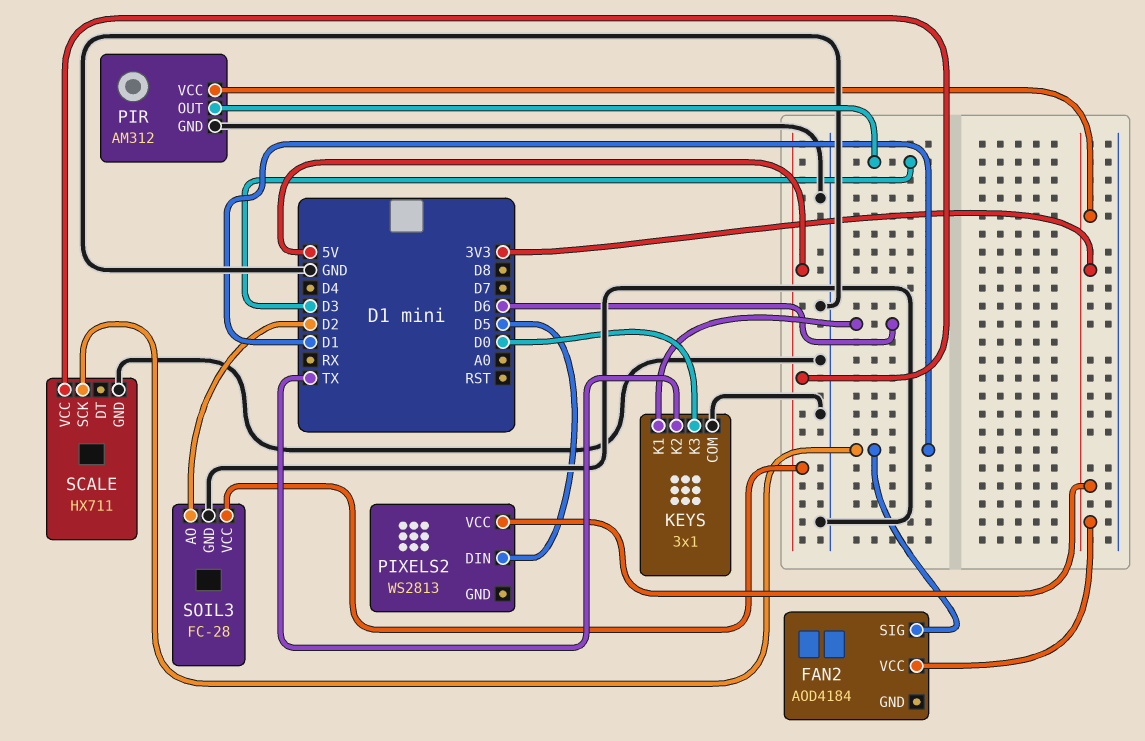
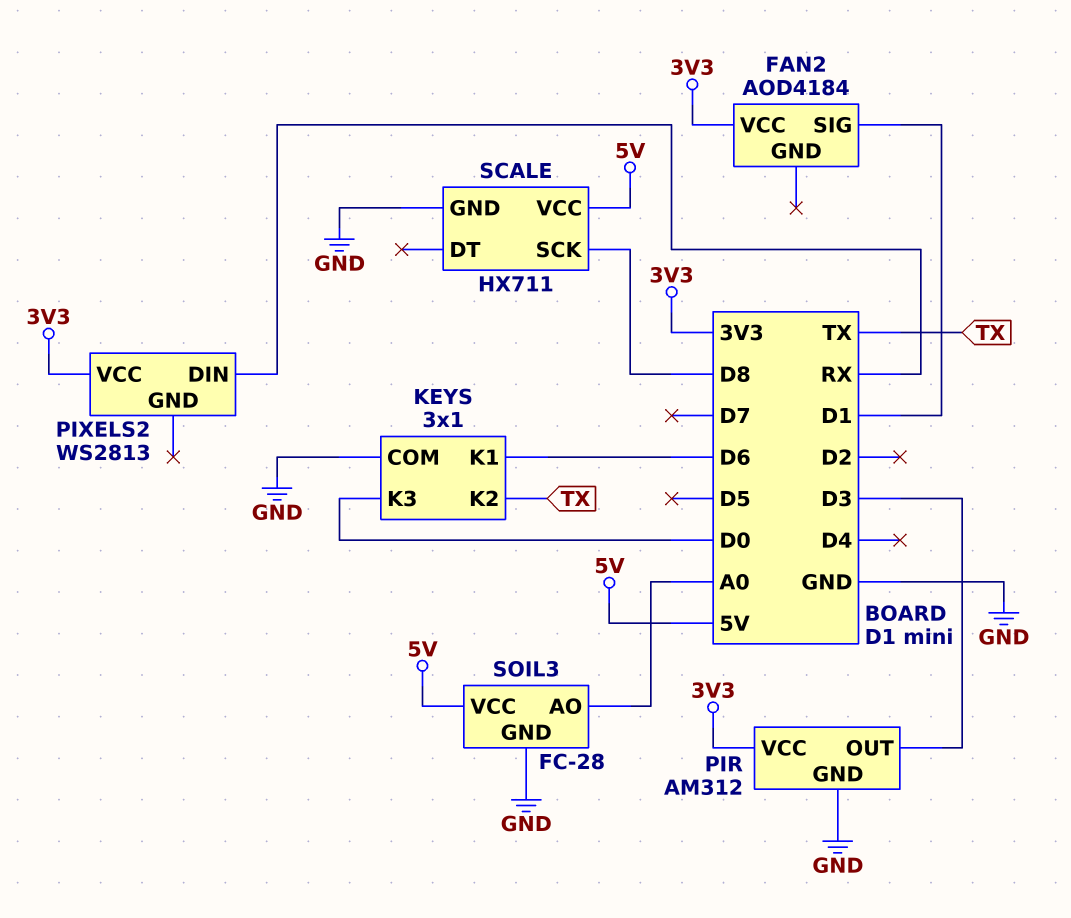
PIXELS2 pin DIN: D5 -> RX
SCALE pin SCK: D1 -> D8
SOIL3 pin AO: D2 -> A0

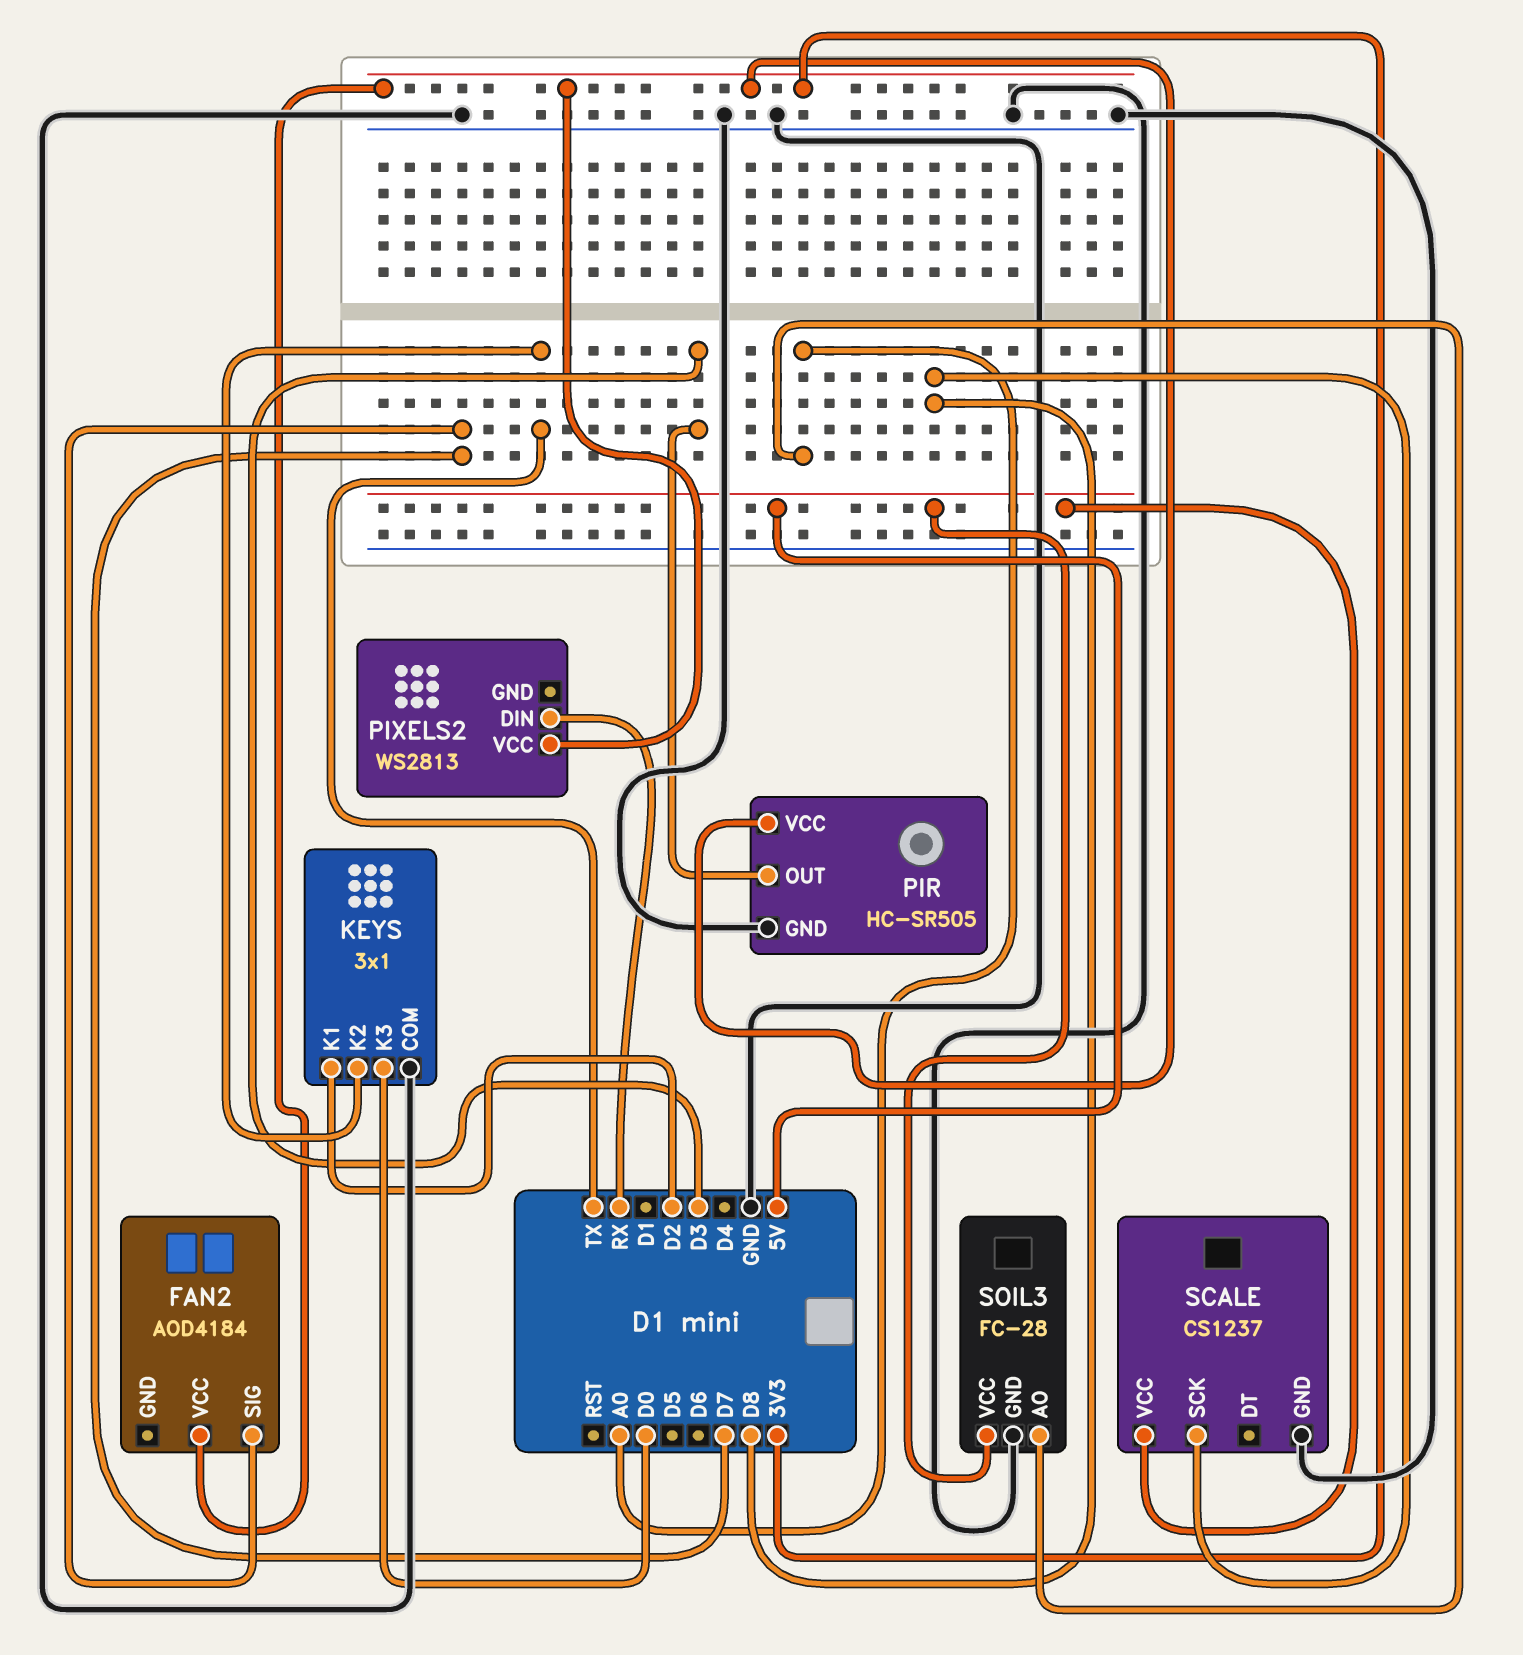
FAN2 pin SIG: D1 -> D7
KEYS pin K1: D6 -> D2
PIR: AM312 -> HC-SR505
SCALE: HX711 -> CS1237

